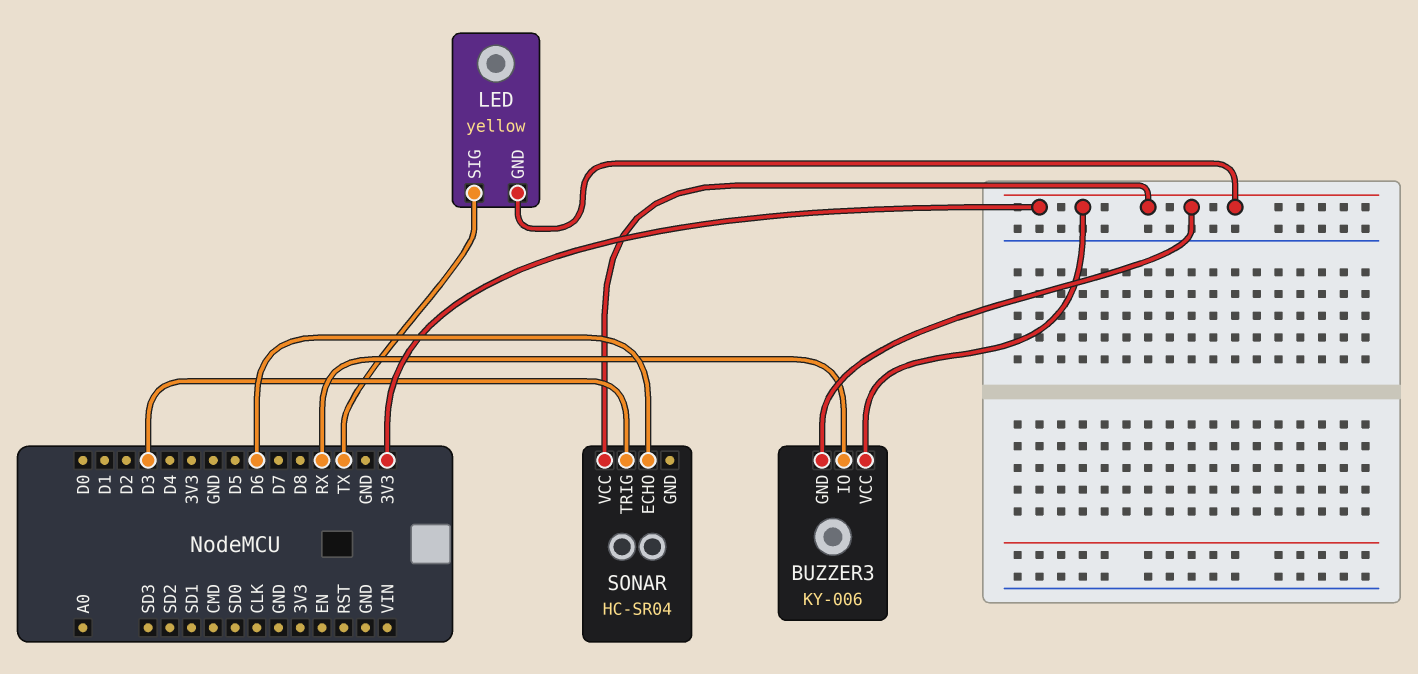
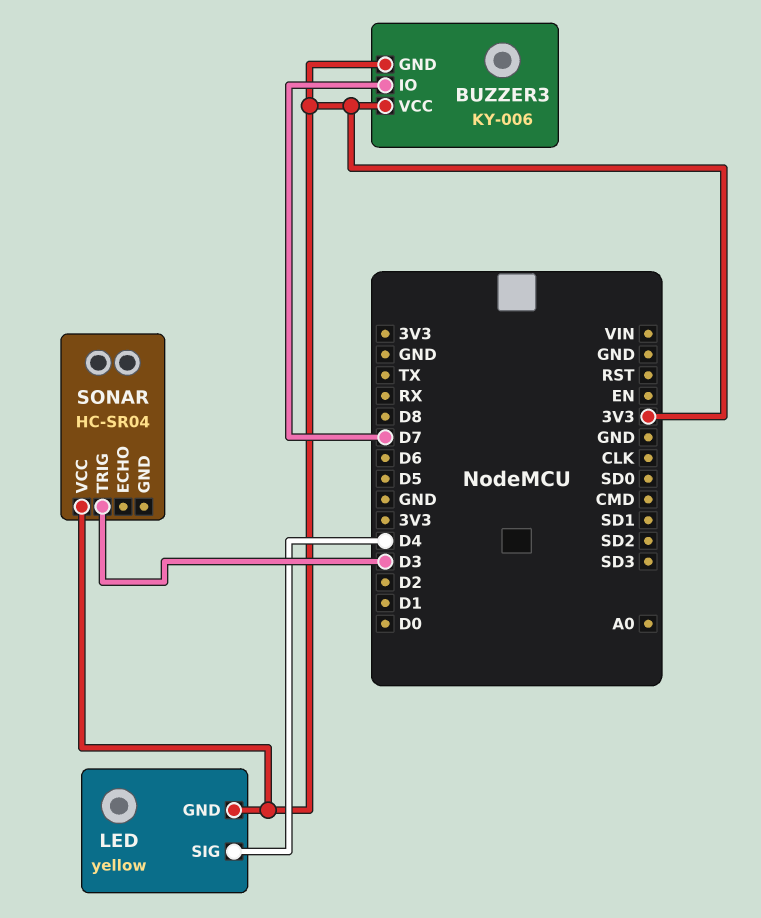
BUZZER3 pin IO: RX -> D7
LED pin SIG: TX -> D4
SONAR pin ECHO: D6 -> none

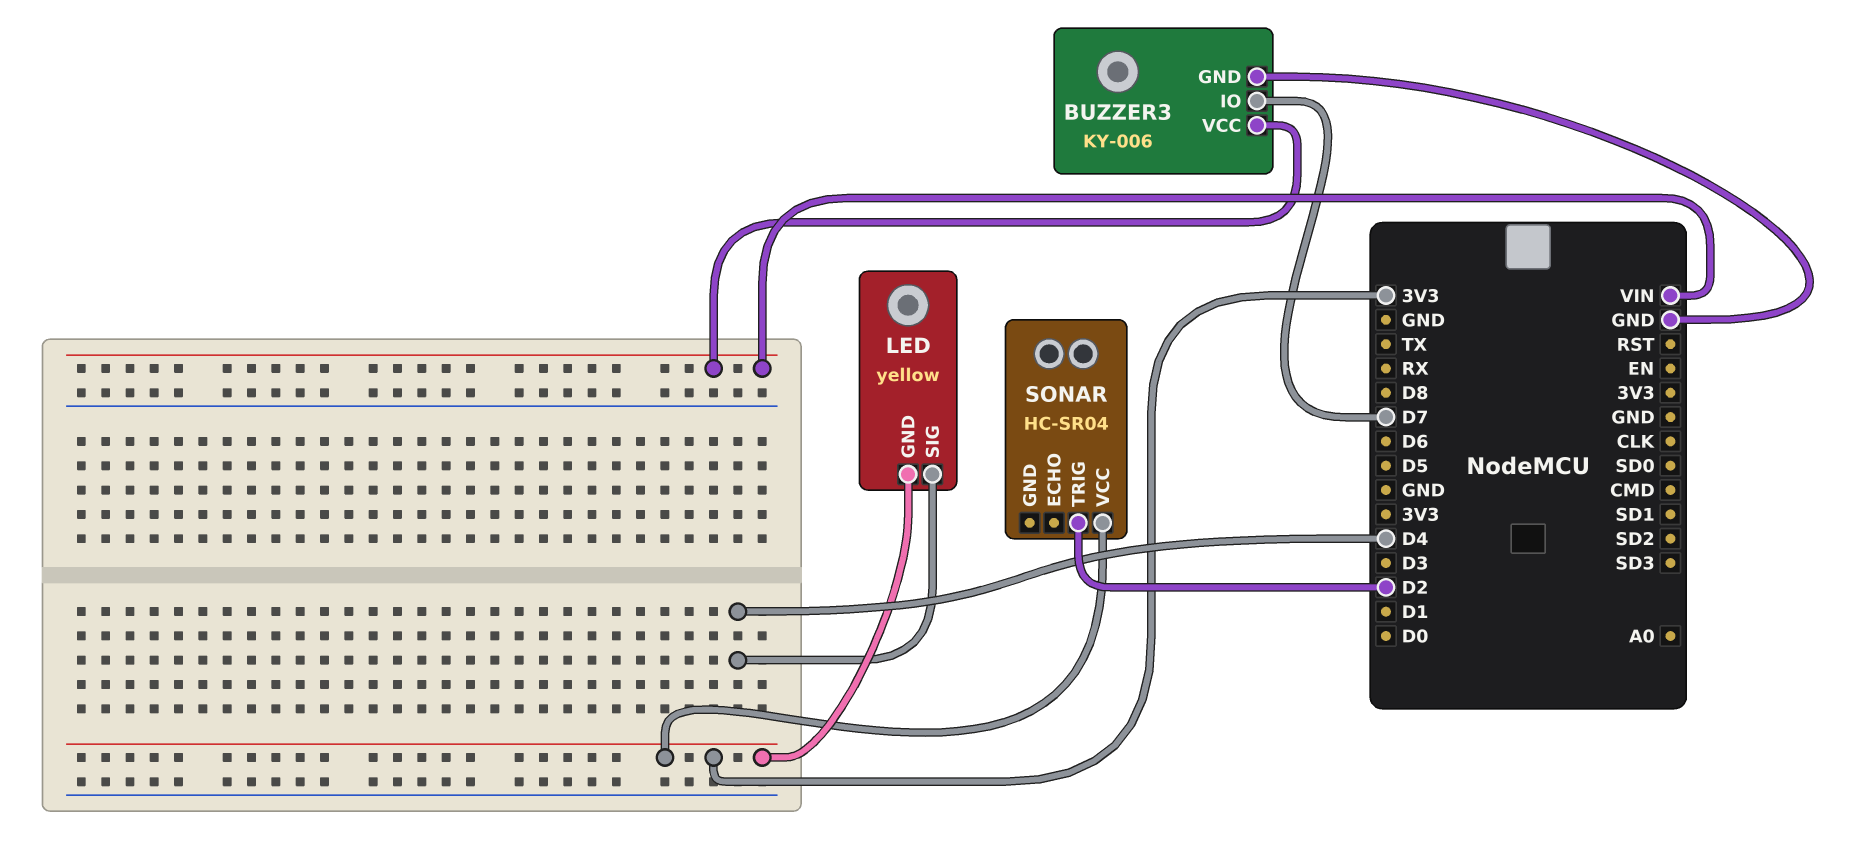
BUZZER3 pin GND: 3V3 -> GND
BUZZER3 pin VCC: 3V3 -> VIN
SONAR pin TRIG: D3 -> D2

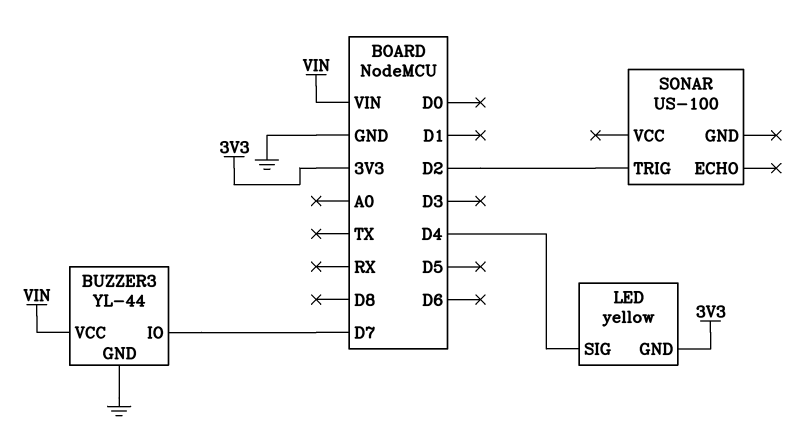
BUZZER3: KY-006 -> YL-44
SONAR: HC-SR04 -> US-100
SONAR pin VCC: 3V3 -> none

